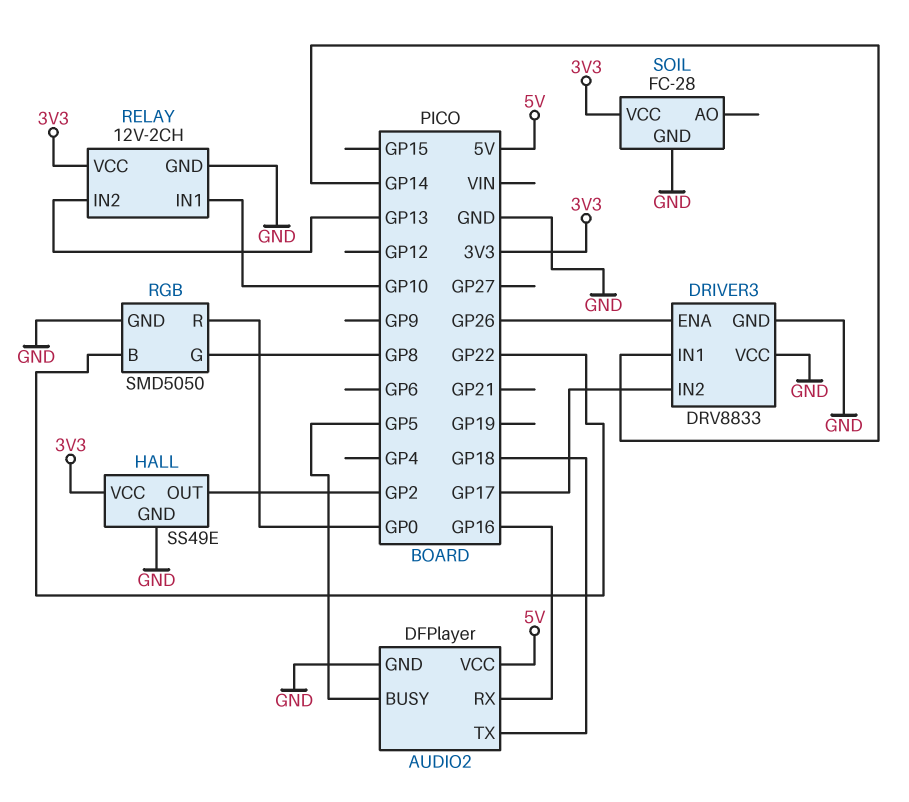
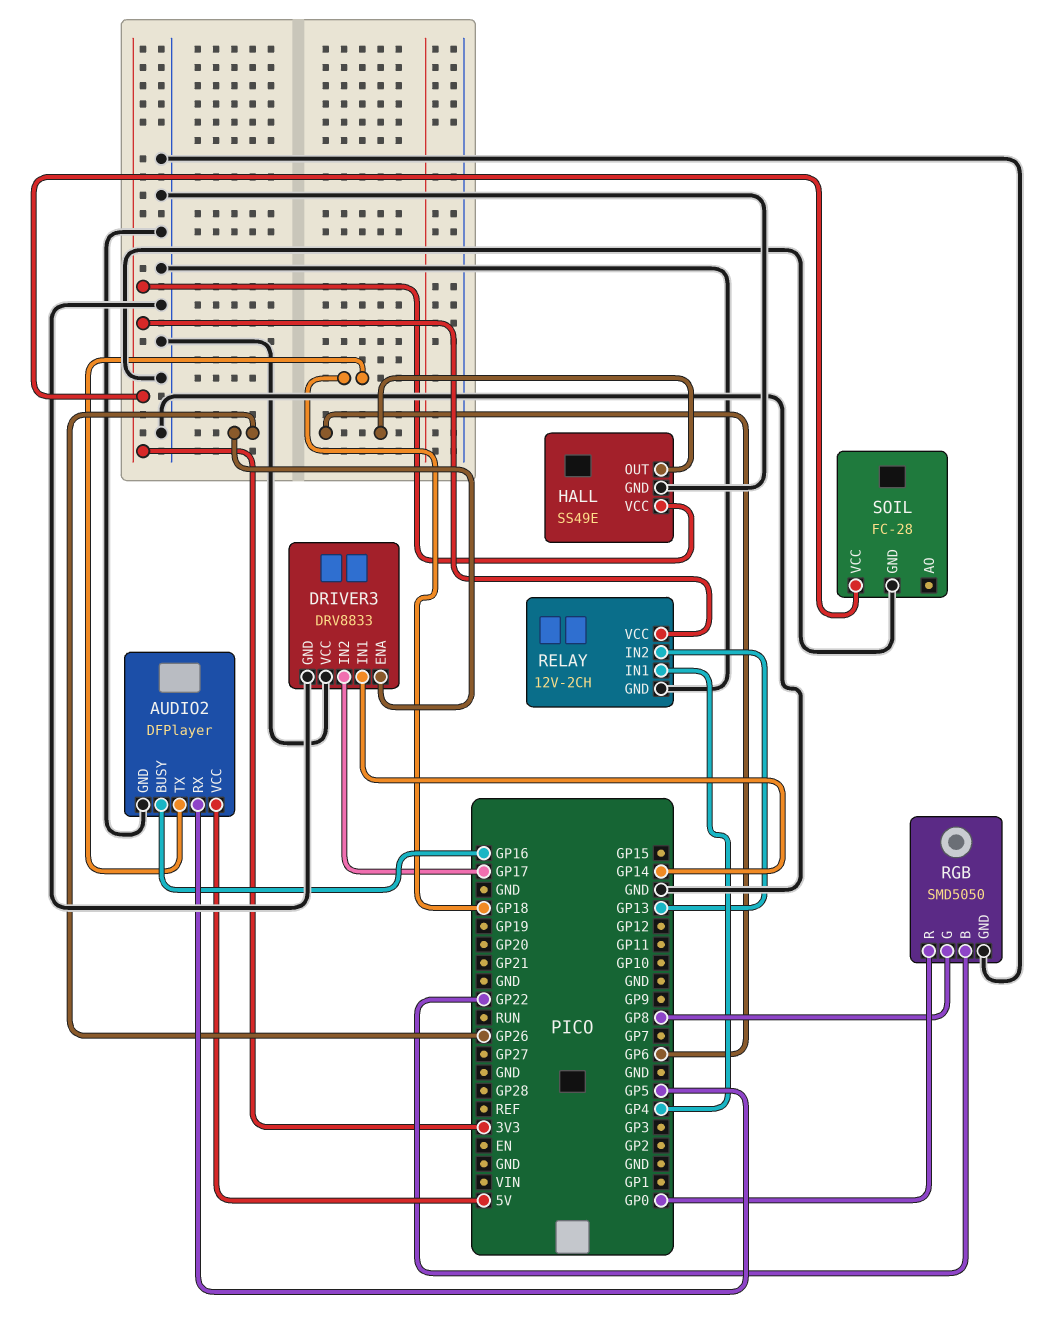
AUDIO2 pin BUSY: GP5 -> GP16
AUDIO2 pin RX: GP16 -> GP5
HALL pin OUT: GP2 -> GP6
RELAY pin IN1: GP10 -> GP4

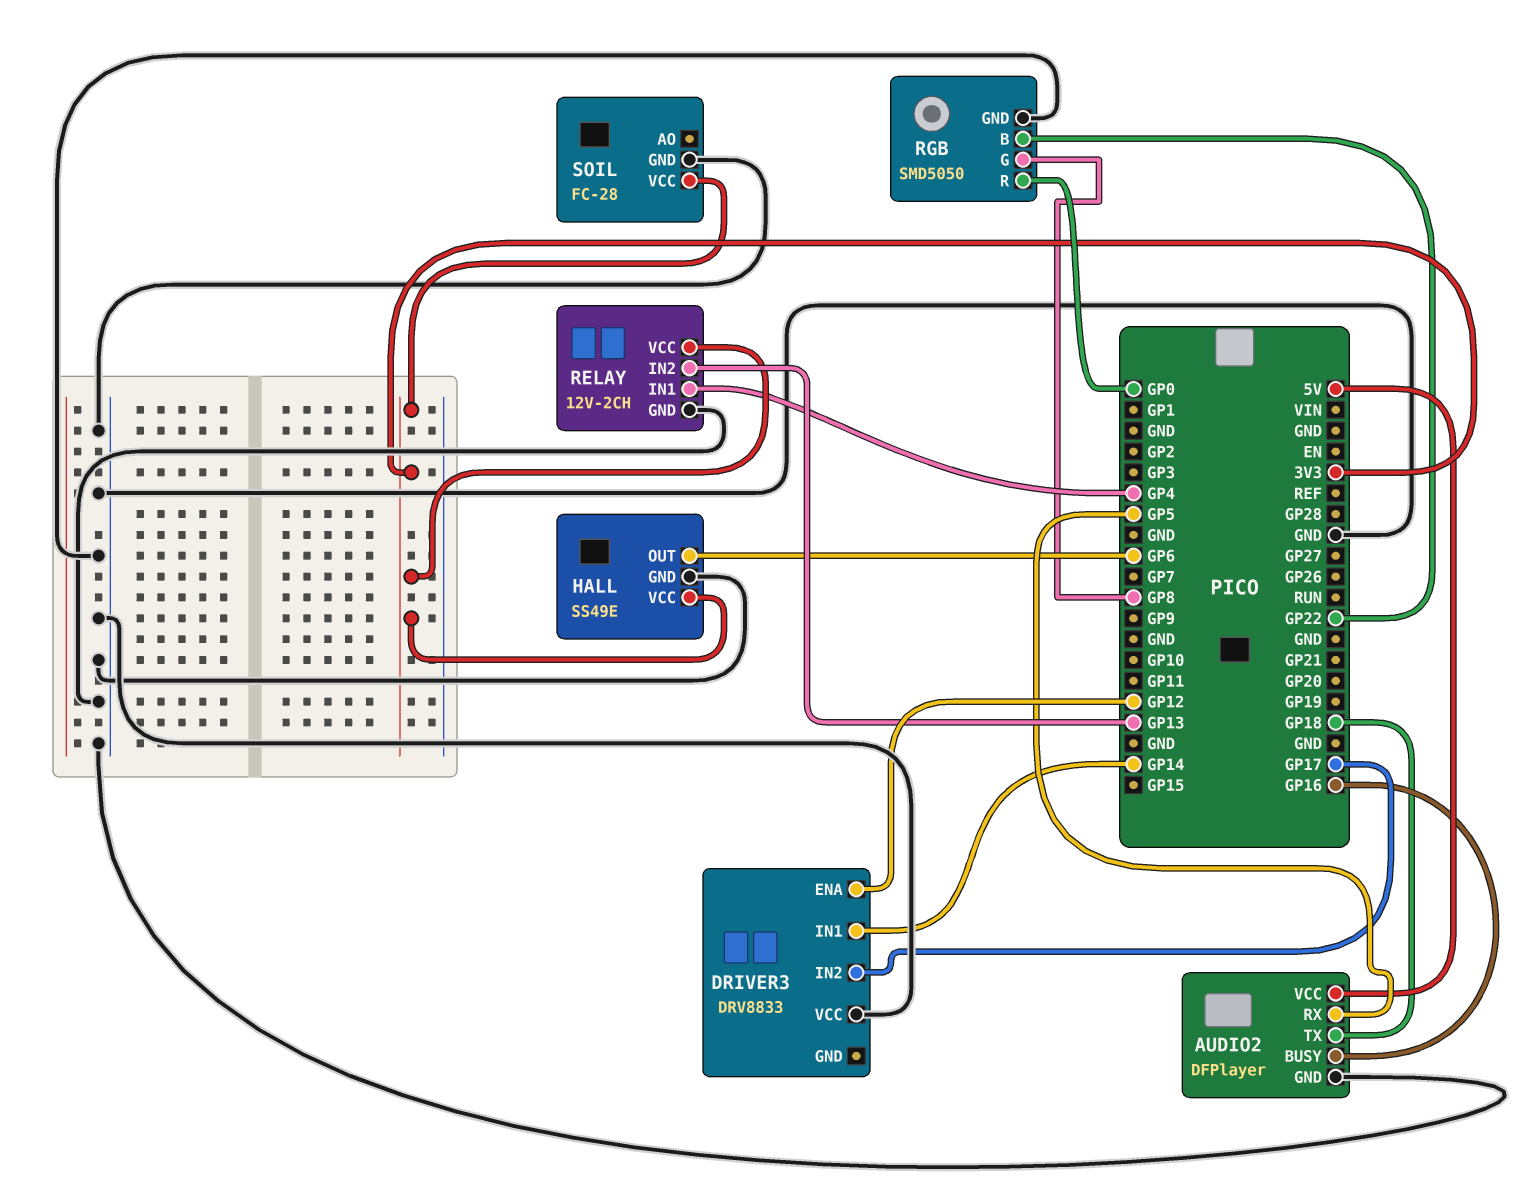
DRIVER3 pin ENA: GP26 -> GP12
DRIVER3 pin GND: GND -> none

